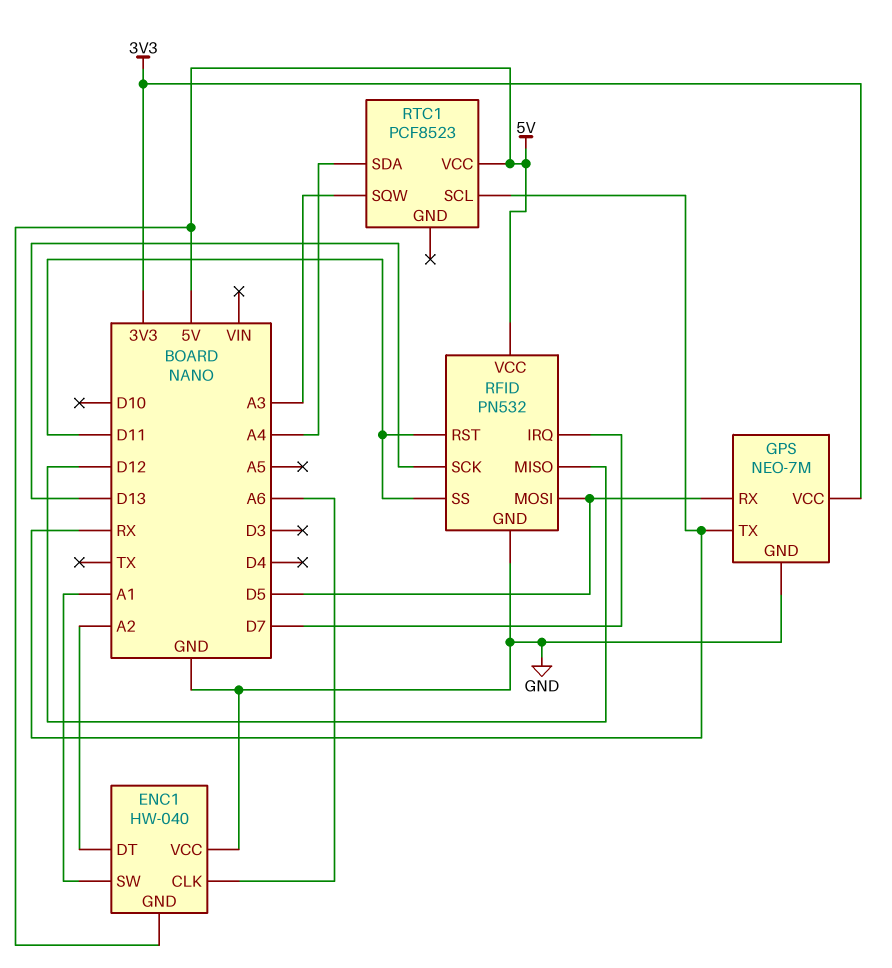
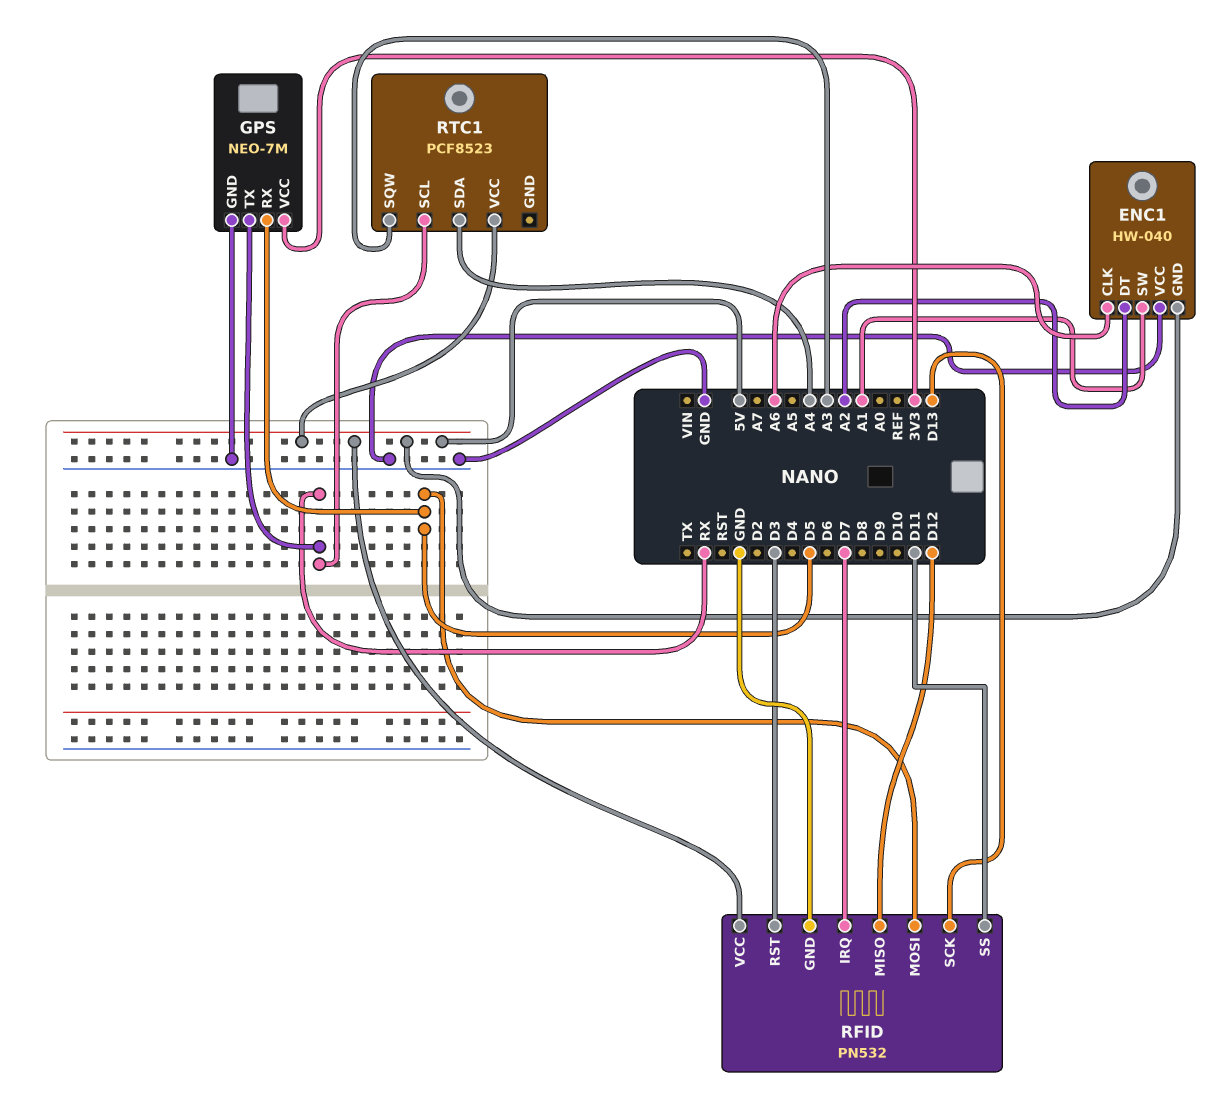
RFID pin RST: D11 -> D3

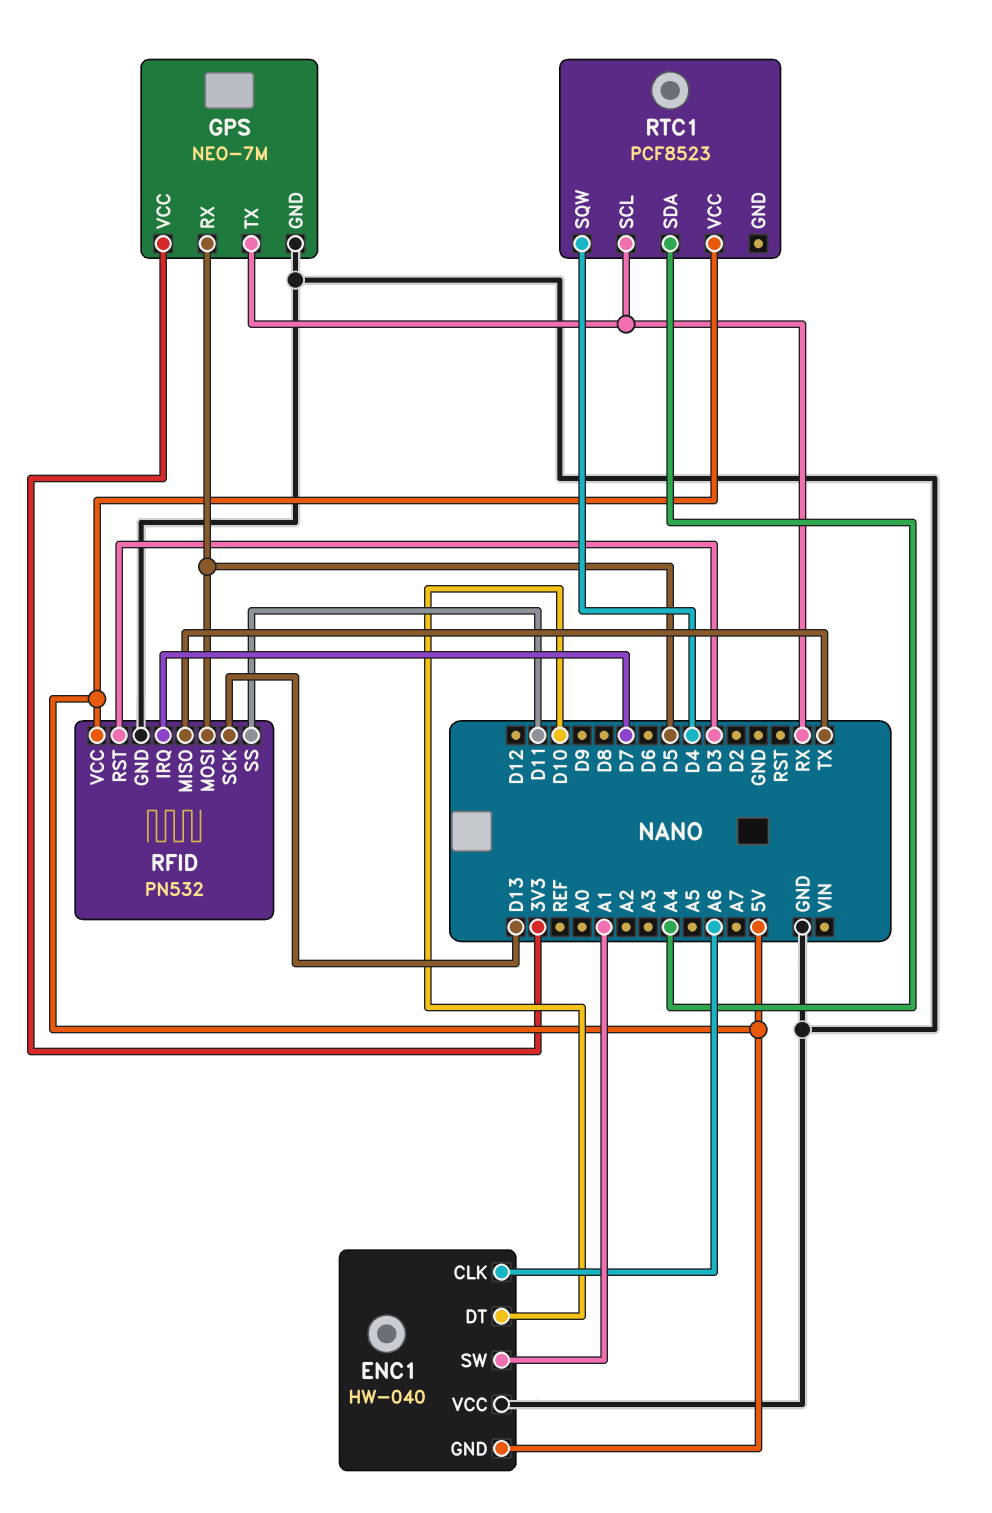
ENC1 pin DT: A2 -> D10
RFID pin MISO: D12 -> TX
RTC1 pin SQW: A3 -> D4

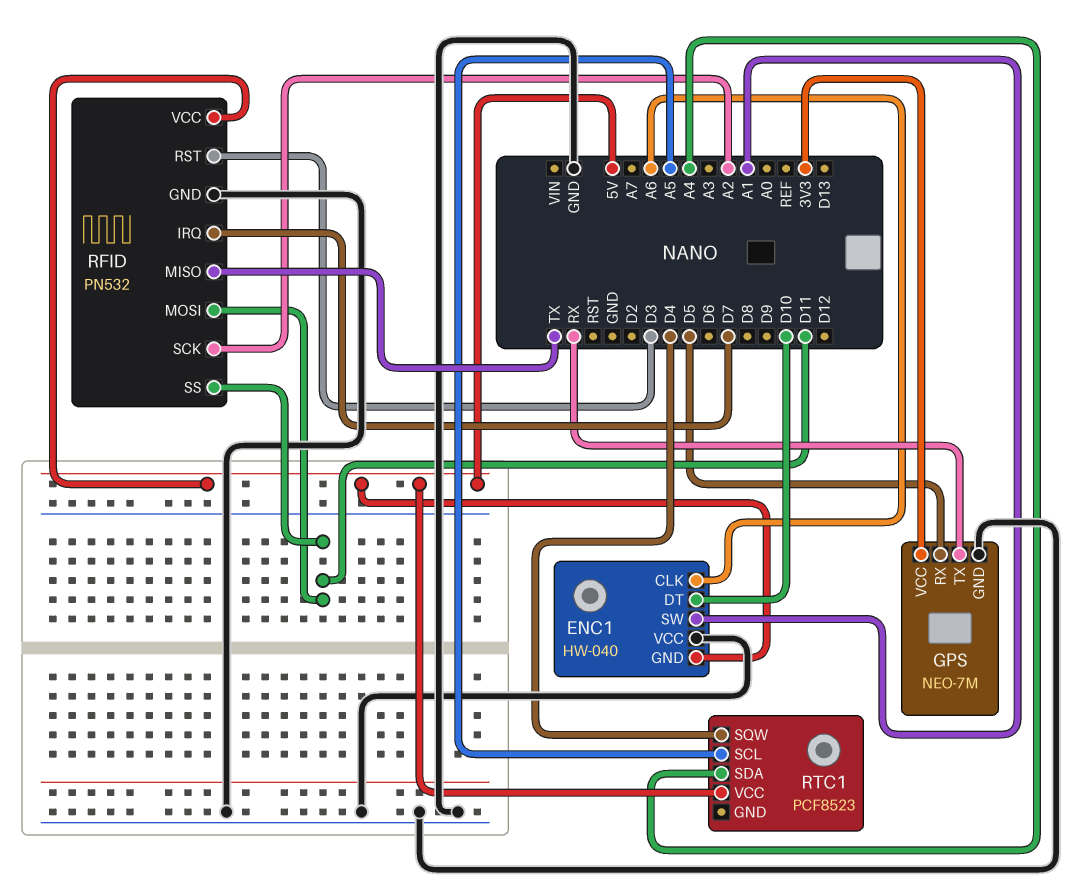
RFID pin MOSI: D5 -> D11
RFID pin SCK: D13 -> A2
RTC1 pin SCL: RX -> A5

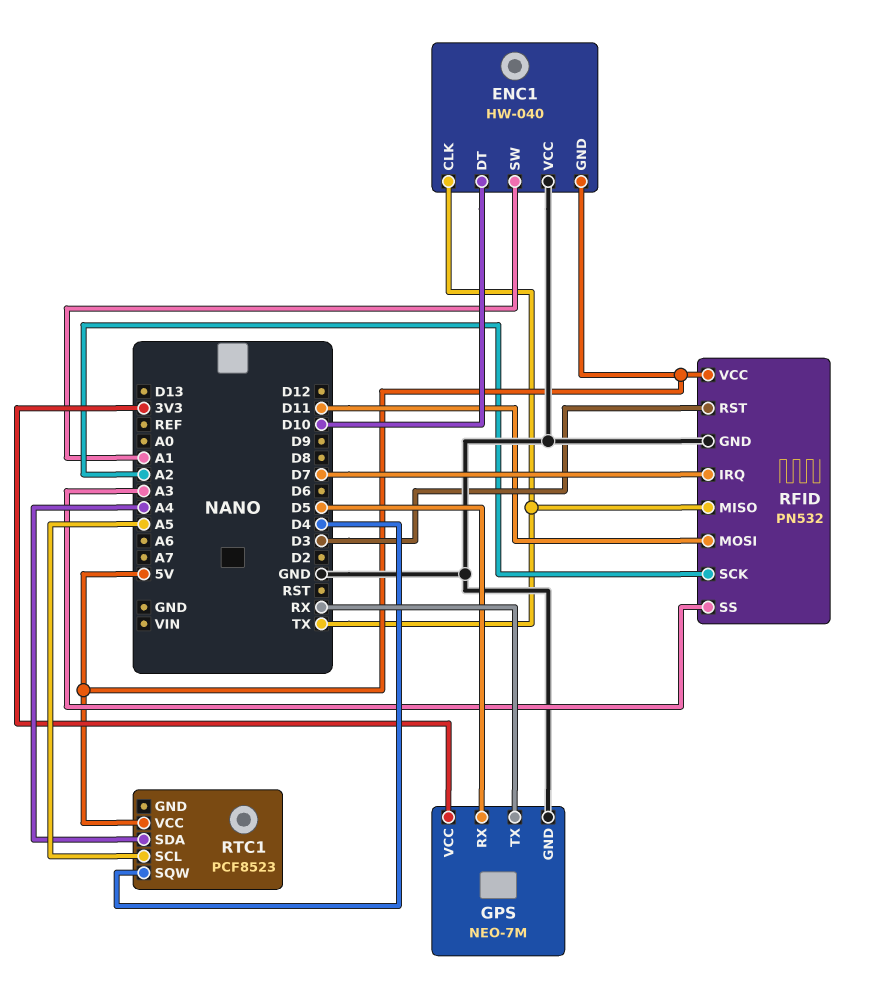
ENC1 pin CLK: A6 -> TX
RFID pin SS: D11 -> A3

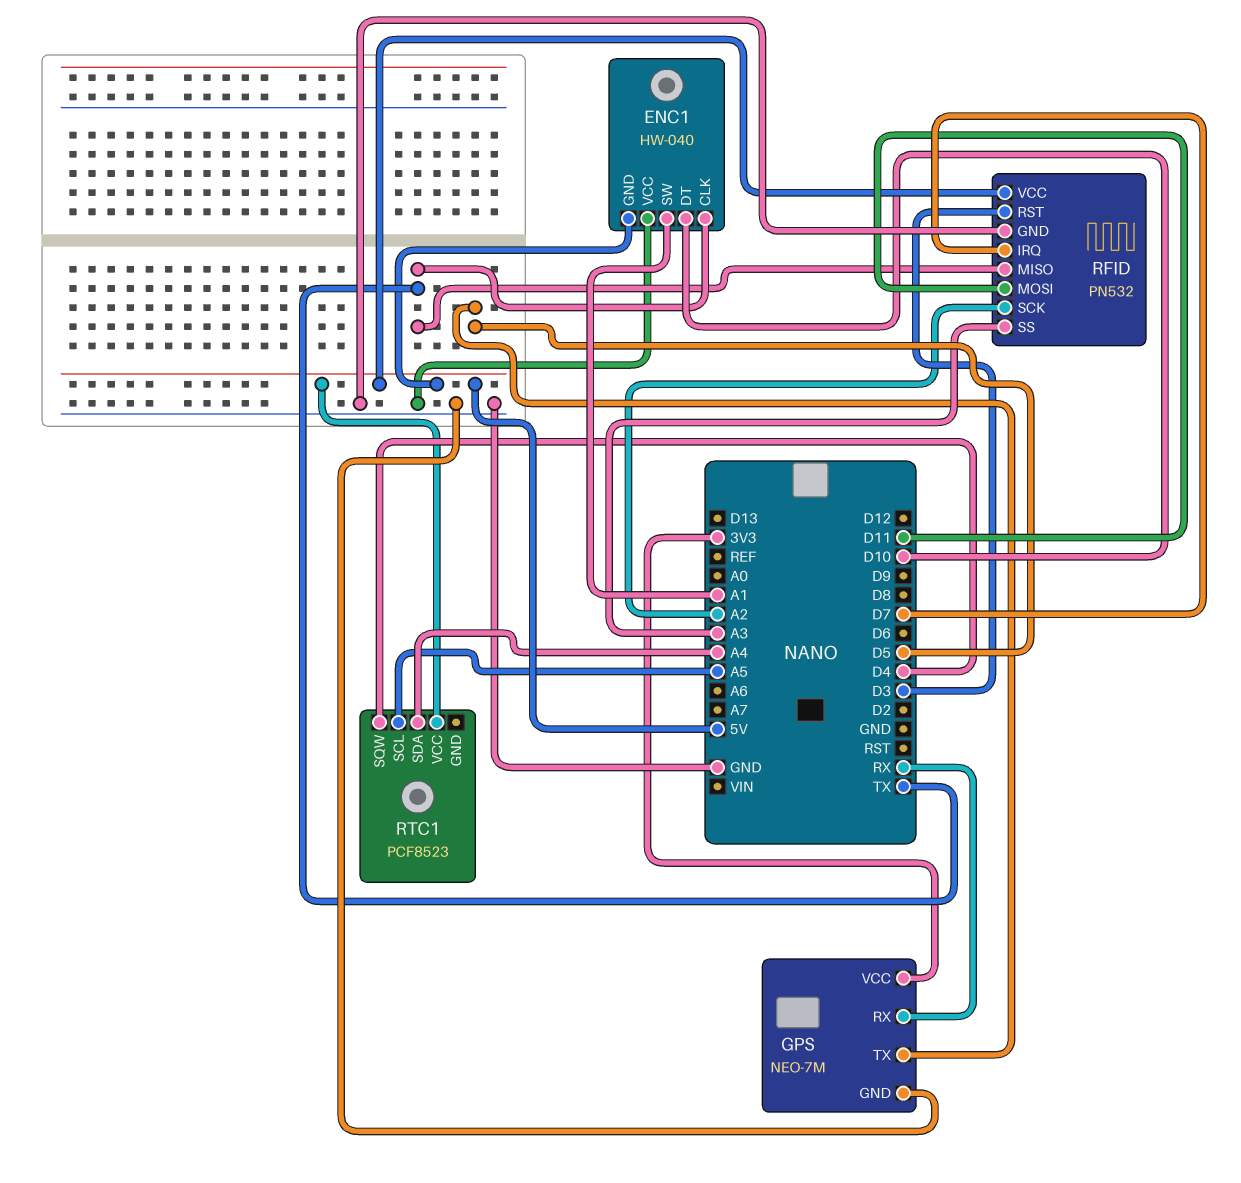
GPS pin RX: D5 -> RX
GPS pin TX: RX -> D5

